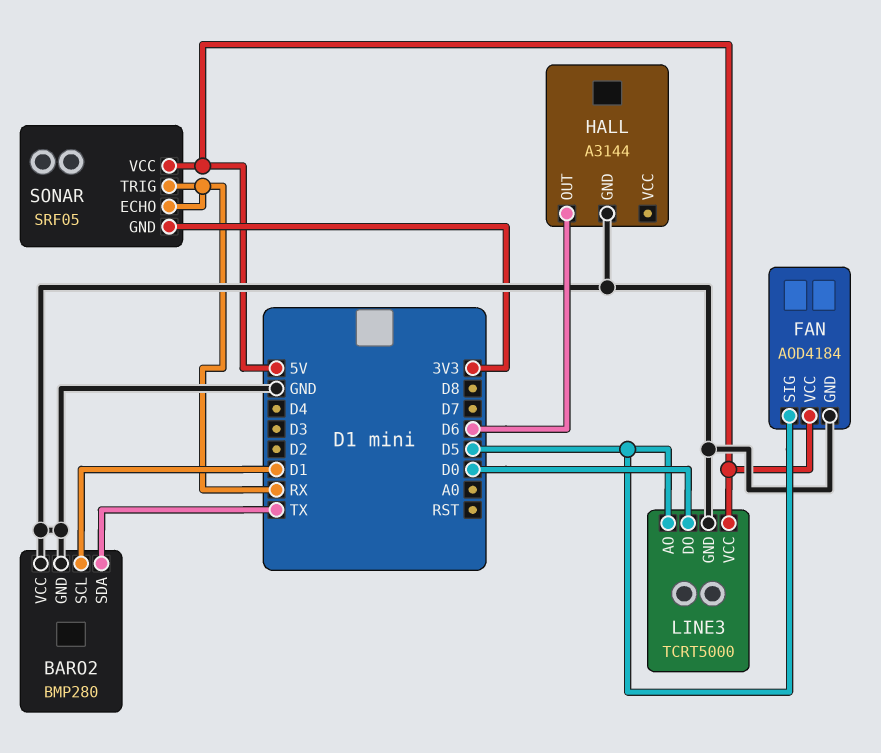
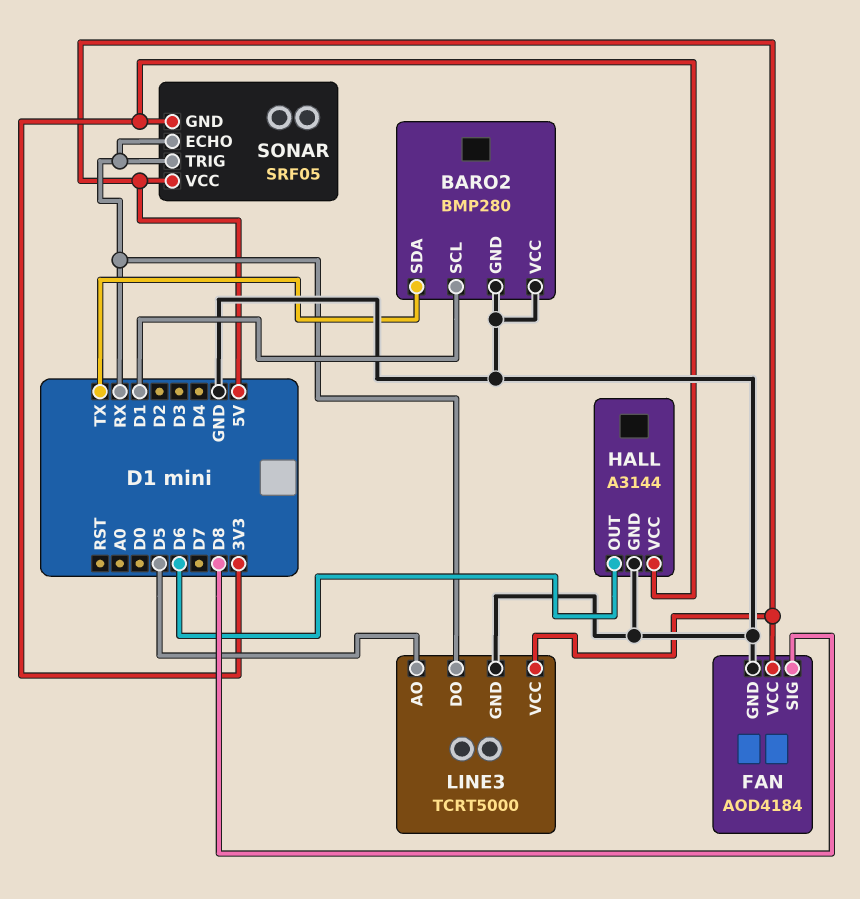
FAN pin SIG: D5 -> D8
HALL pin VCC: none -> 3V3
LINE3 pin DO: D0 -> RX

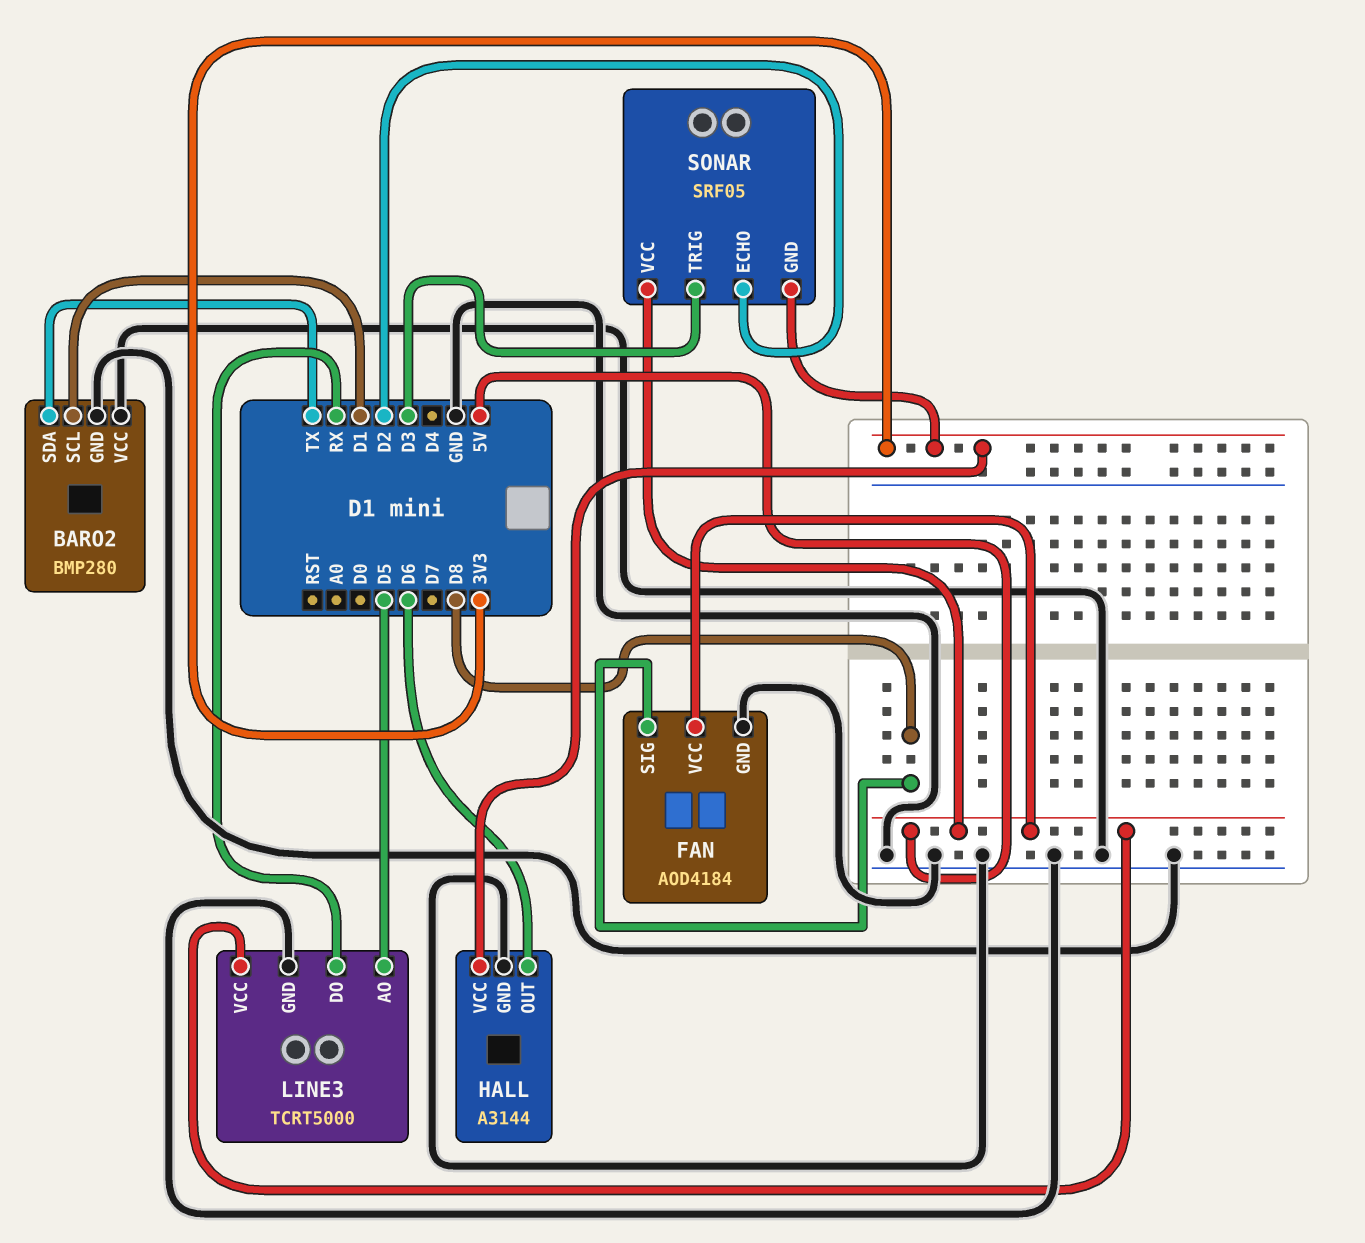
SONAR pin ECHO: RX -> D2
SONAR pin TRIG: RX -> D3

